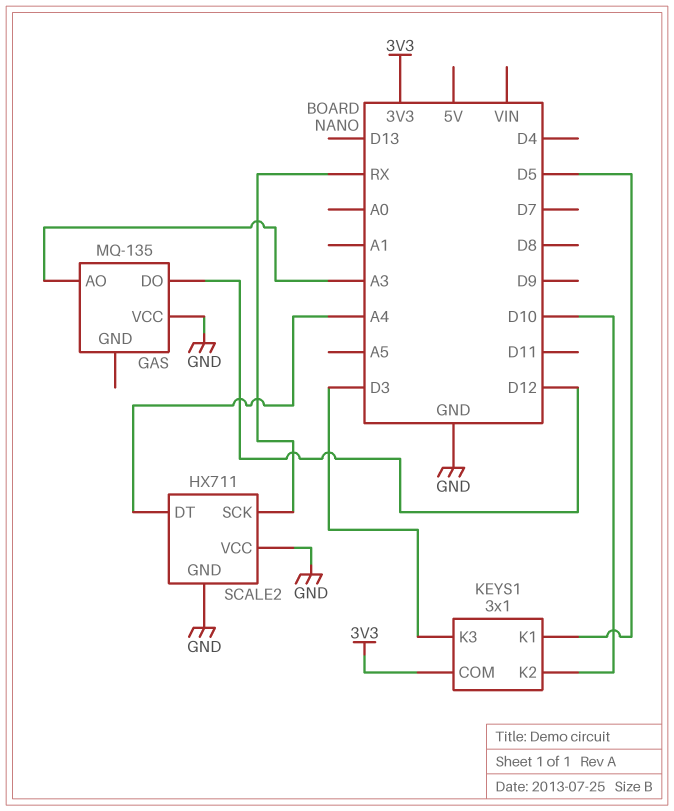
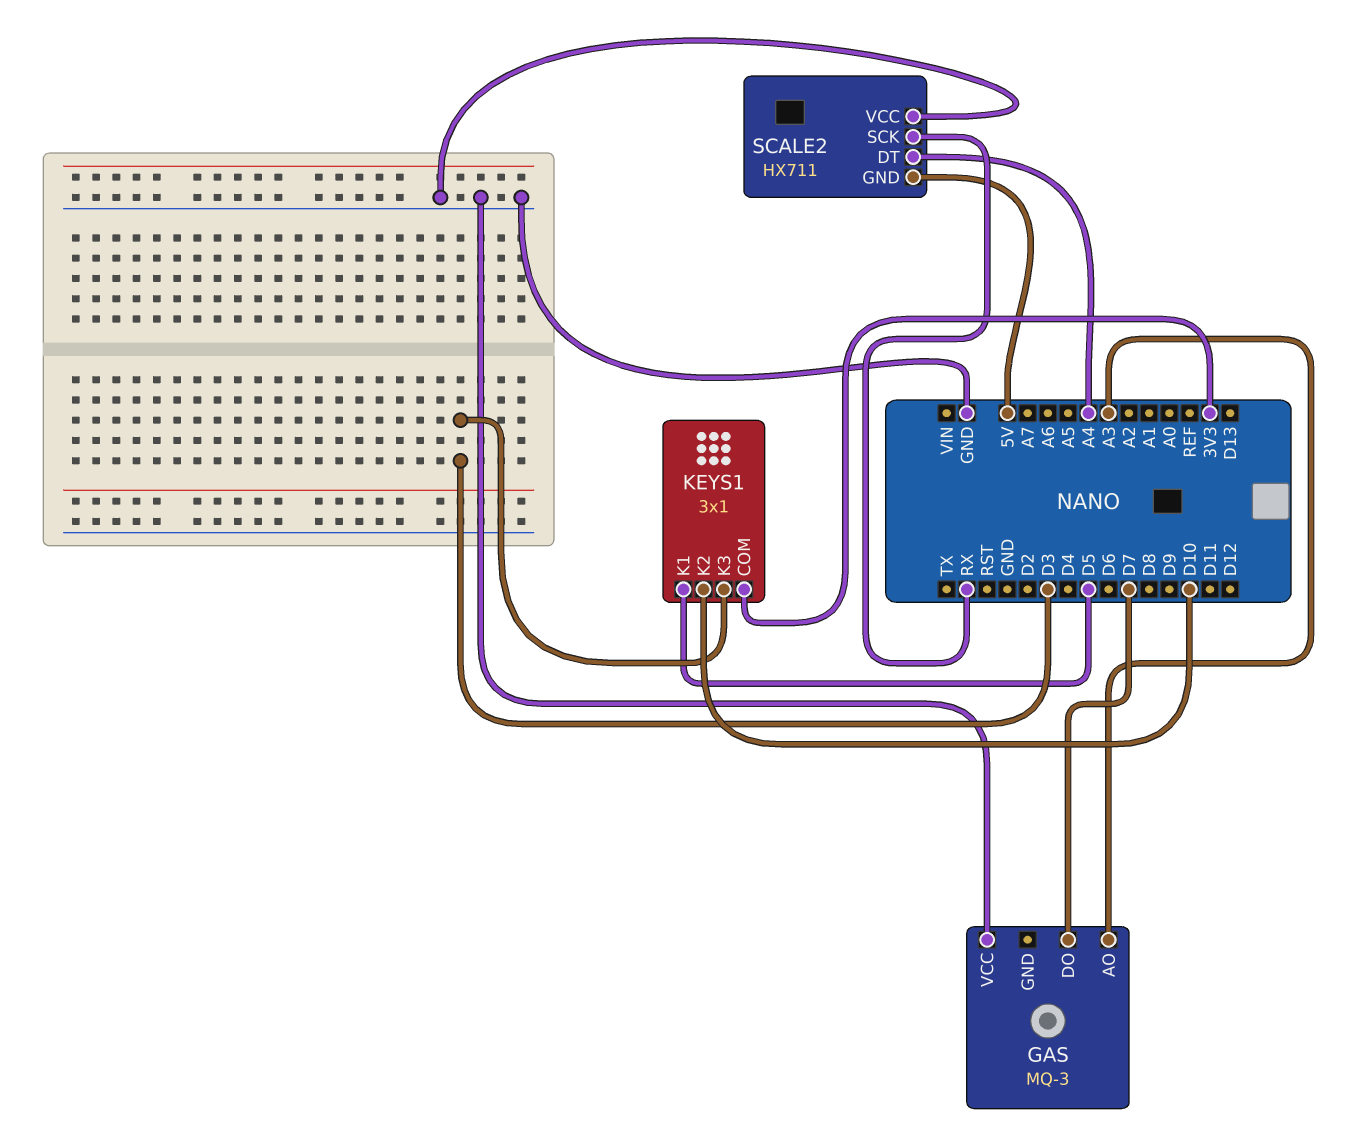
GAS: MQ-135 -> MQ-3
GAS pin DO: D12 -> D7
SCALE2 pin GND: GND -> 5V

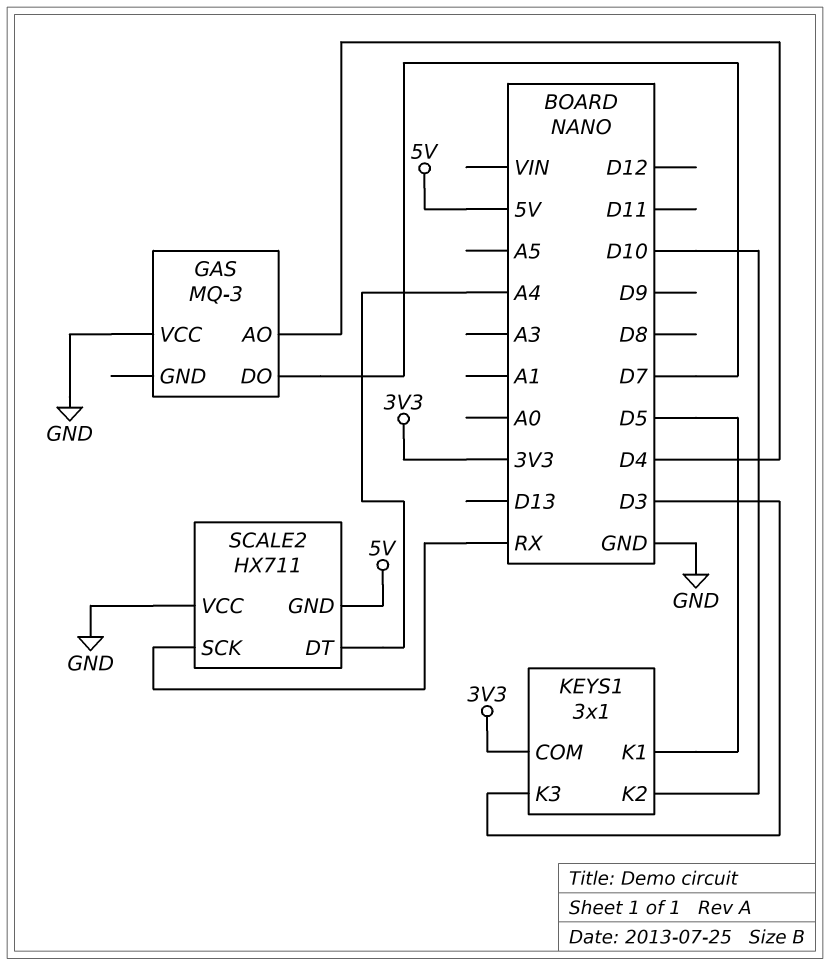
GAS pin AO: A3 -> D4

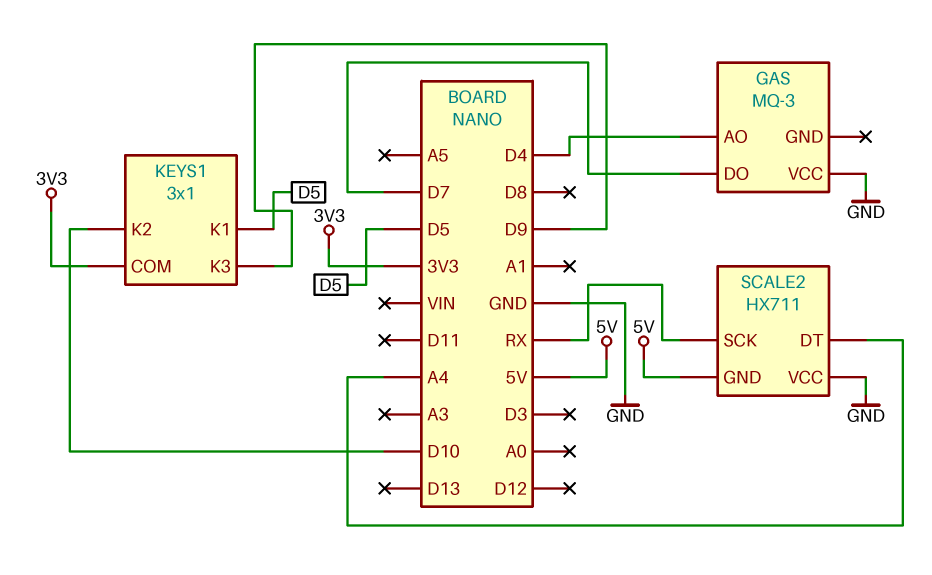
KEYS1 pin K3: D3 -> D9

